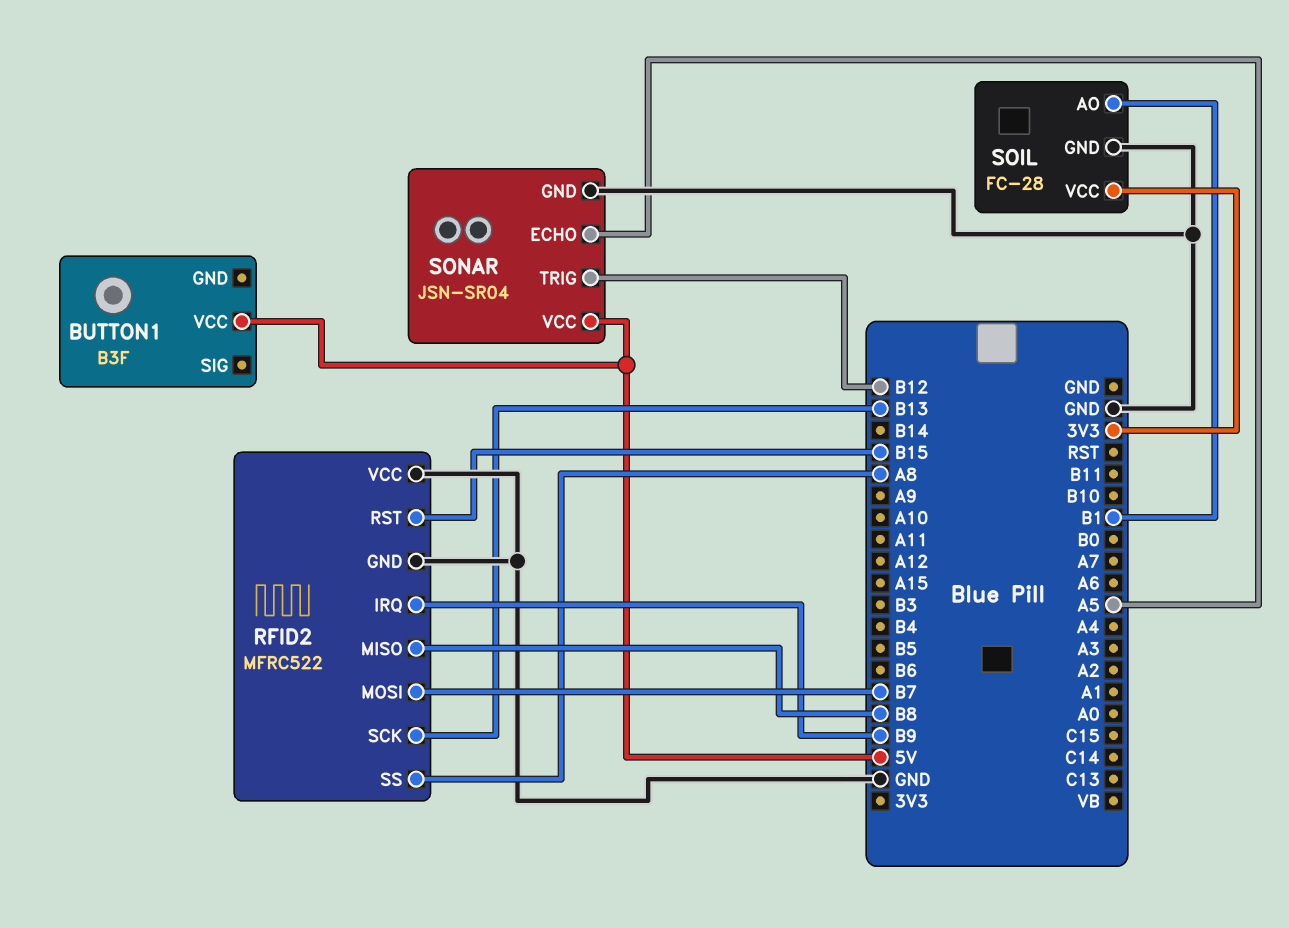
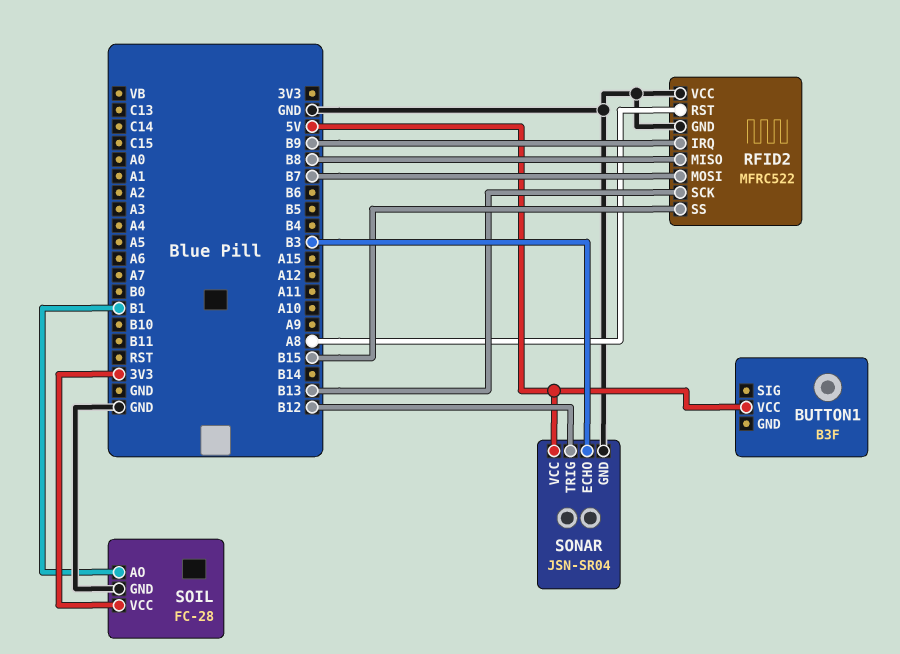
RFID2 pin RST: B15 -> A8
RFID2 pin SS: A8 -> B15
SONAR pin ECHO: A5 -> B3

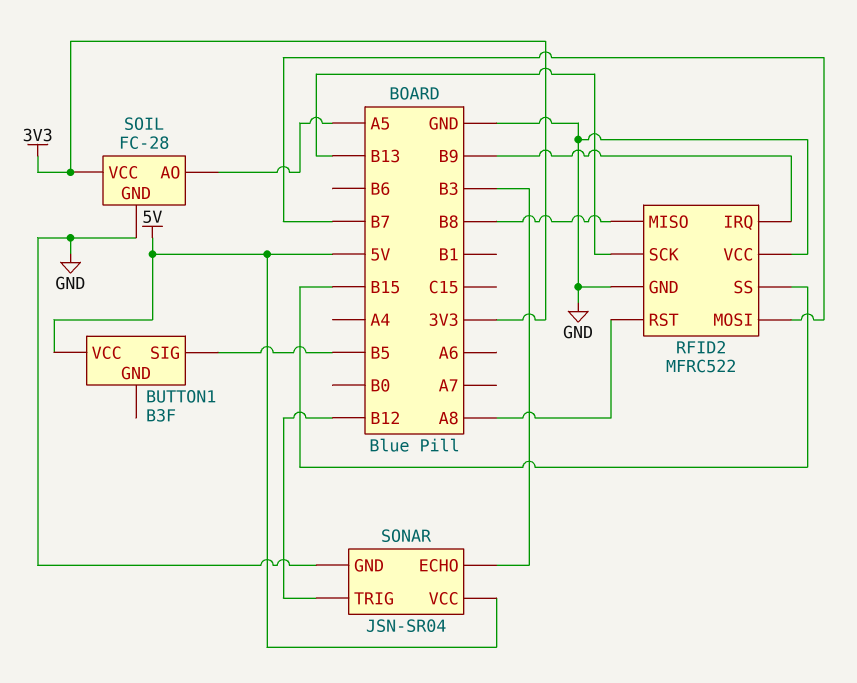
BUTTON1 pin SIG: none -> B5
SOIL pin AO: B1 -> A5

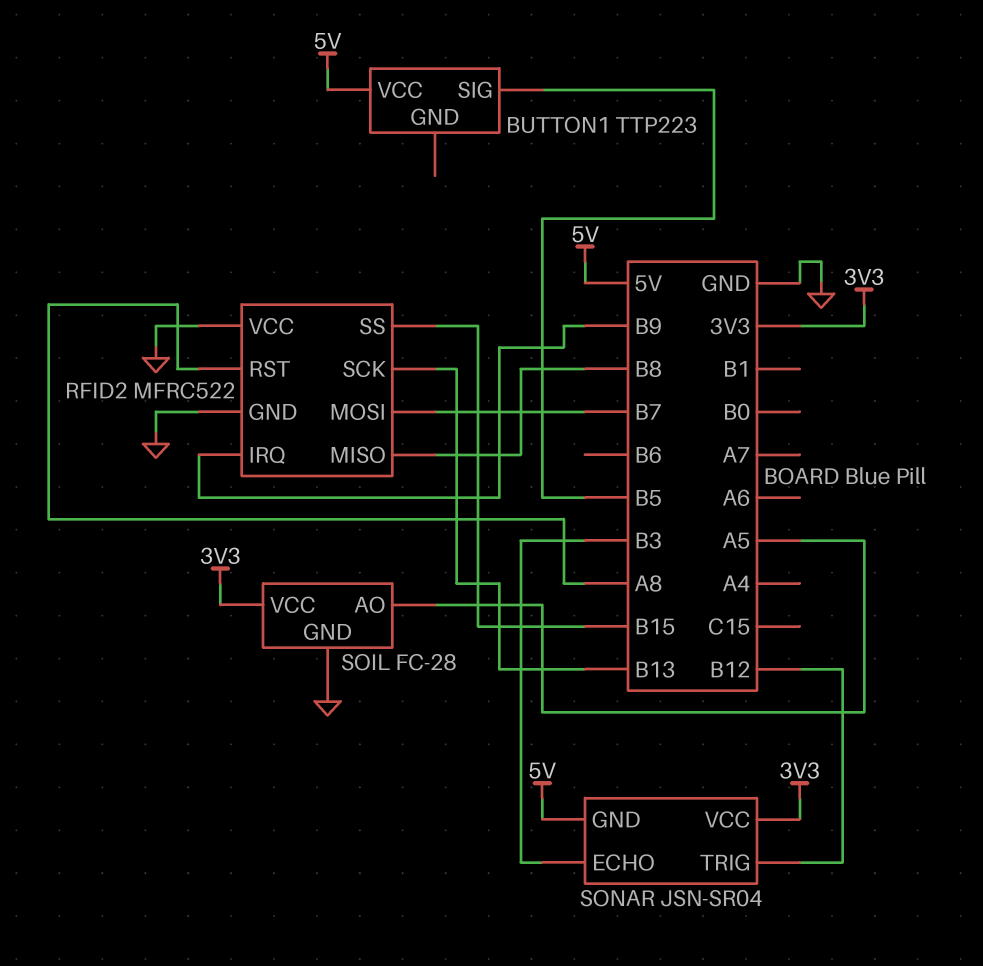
BUTTON1: B3F -> TTP223
SONAR pin GND: GND -> 5V
SONAR pin VCC: 5V -> 3V3

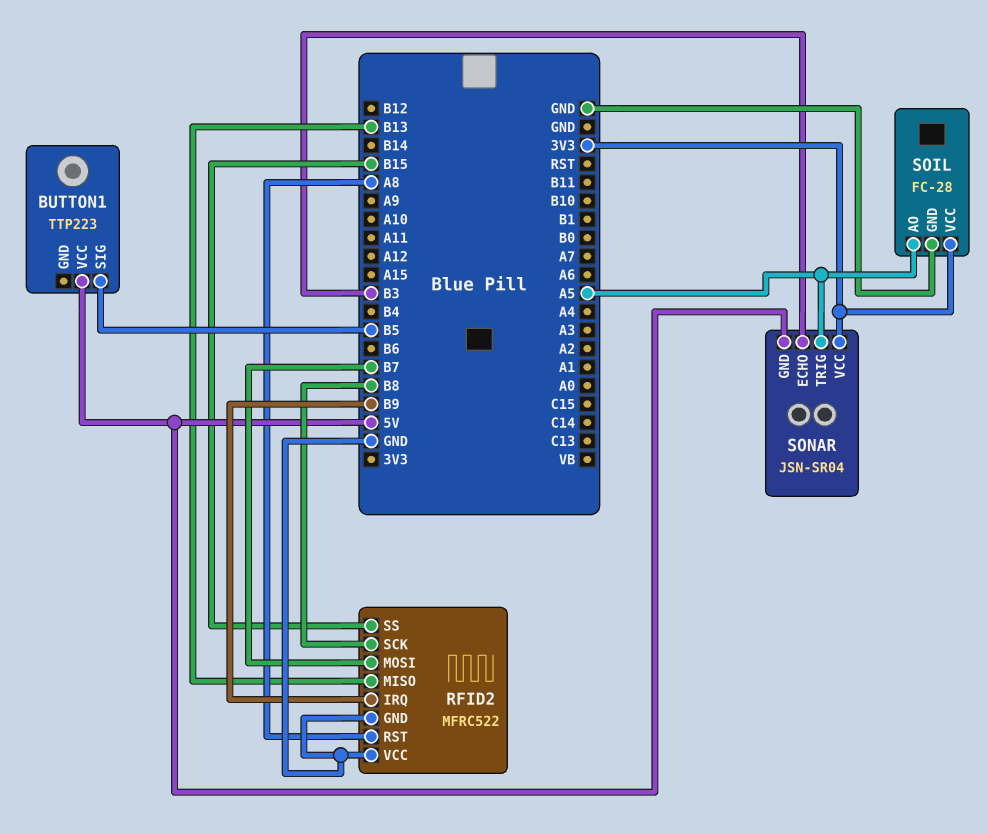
RFID2 pin MISO: B8 -> B13
RFID2 pin SCK: B13 -> B8
SONAR pin TRIG: B12 -> A5

